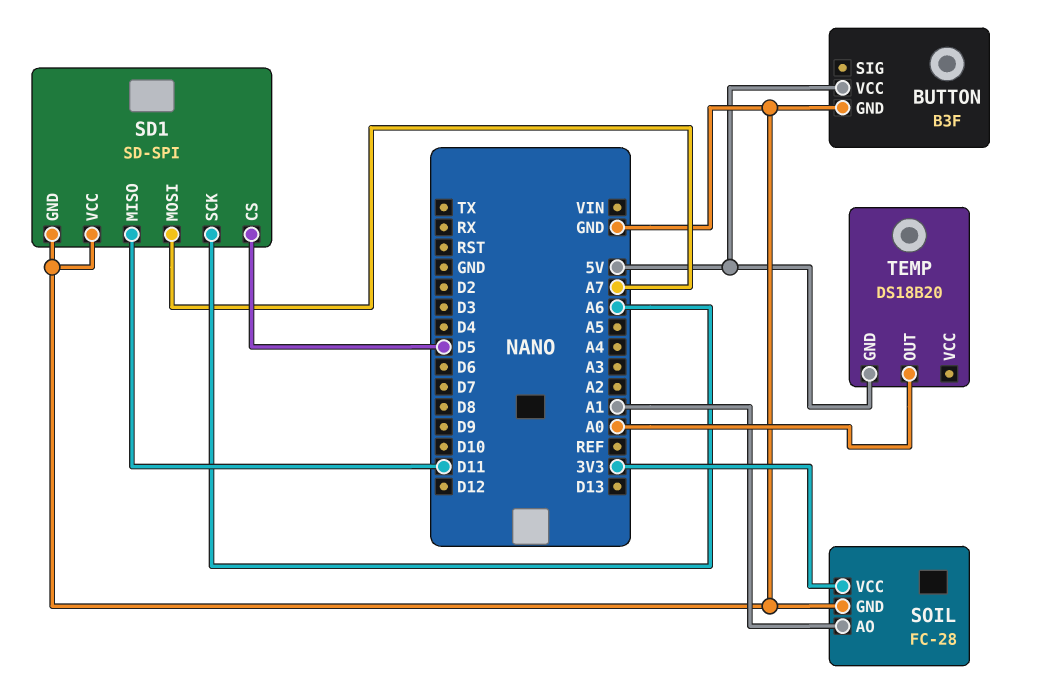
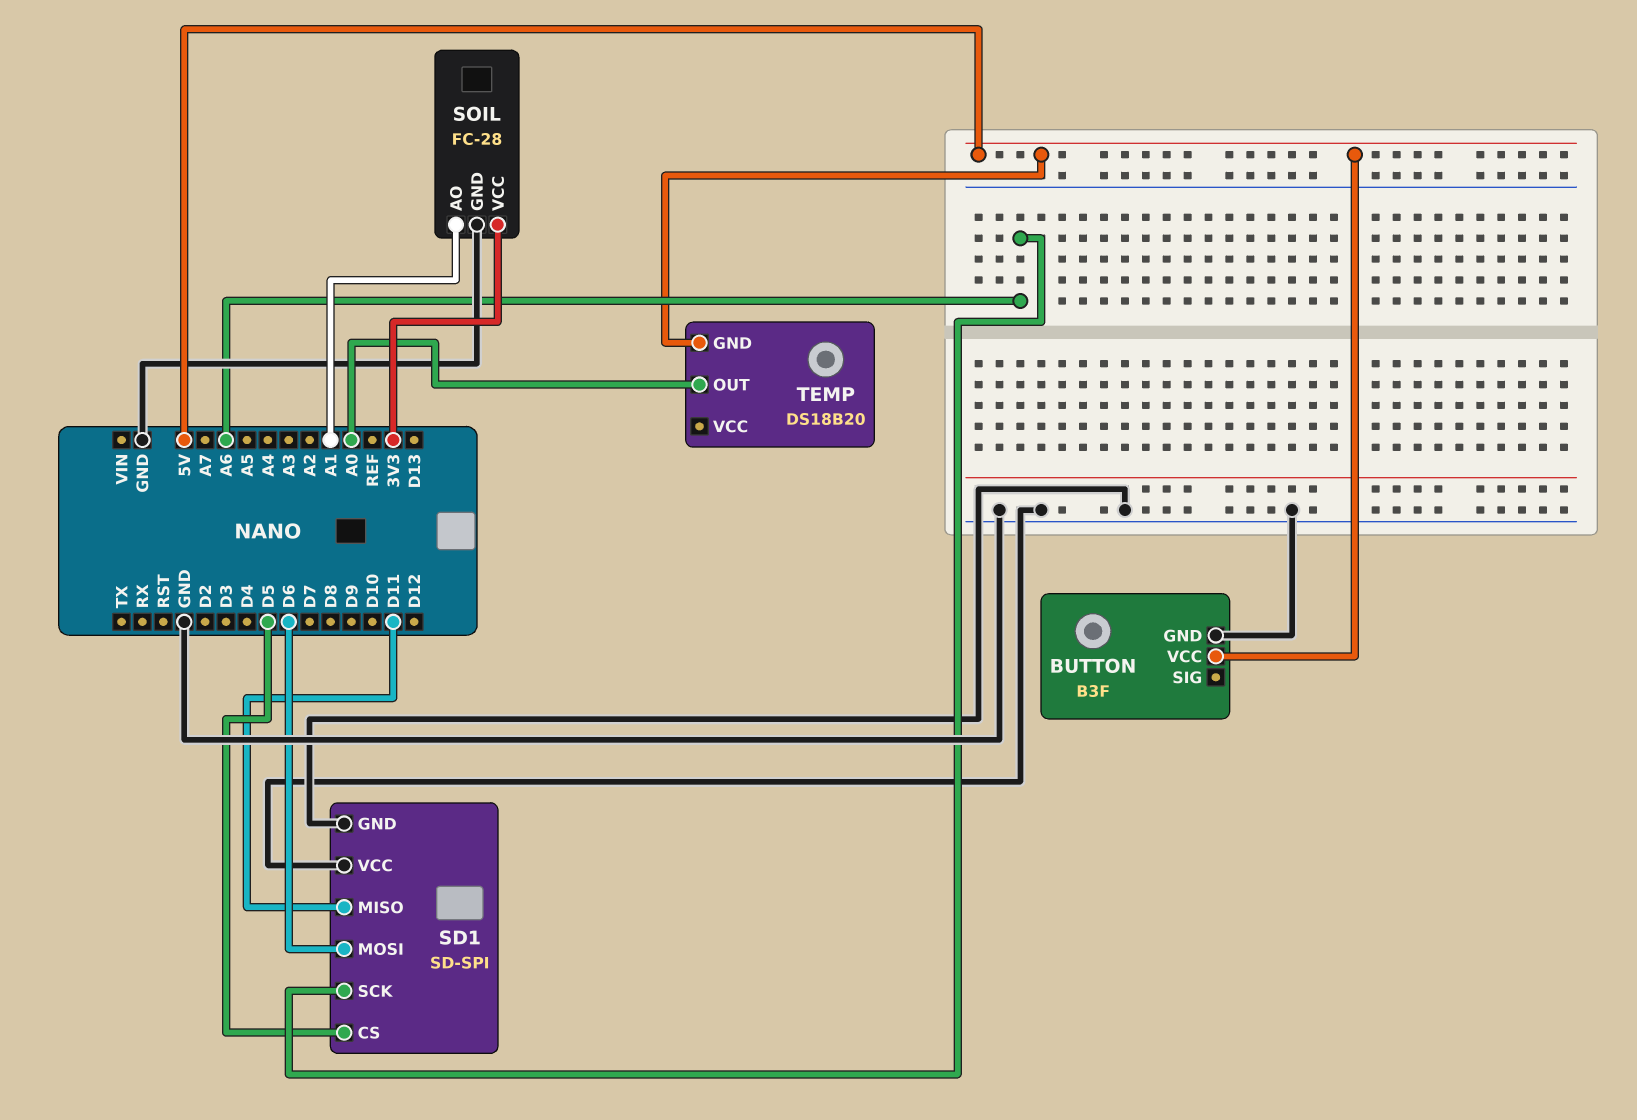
SD1 pin MOSI: A7 -> D6

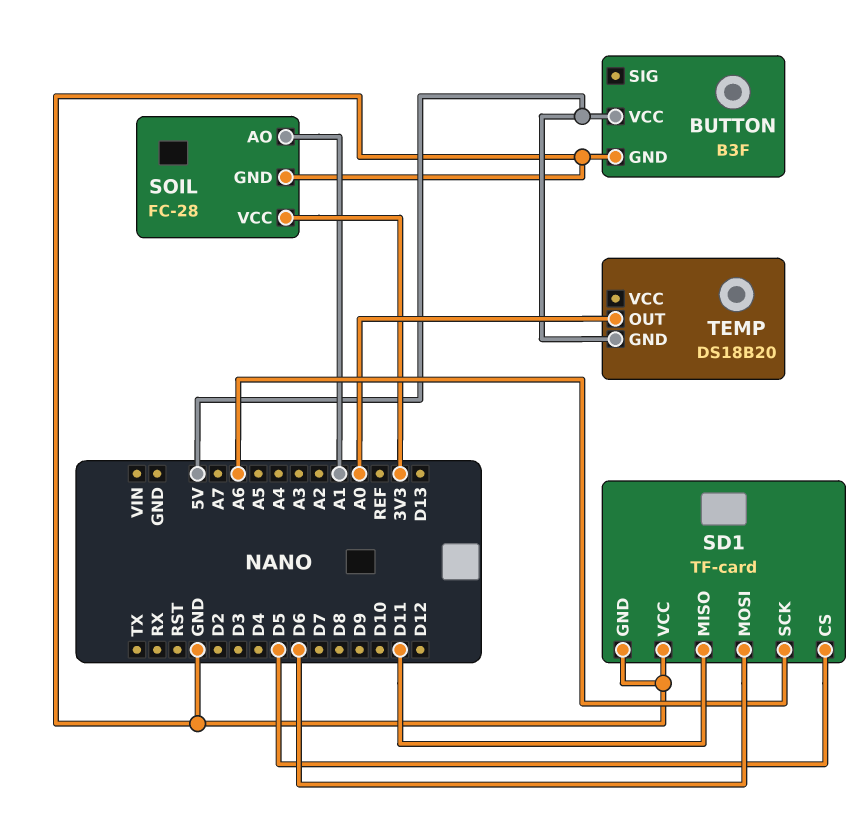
SD1: SD-SPI -> TF-card

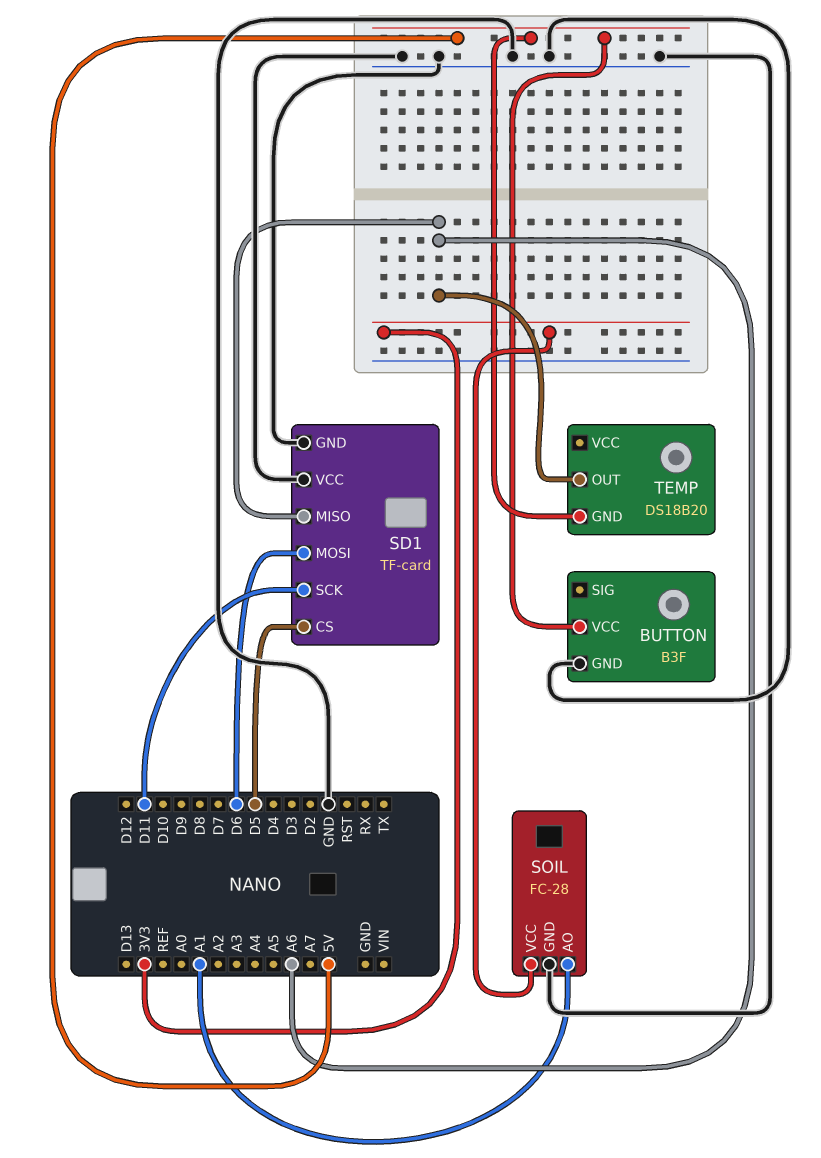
SD1 pin MISO: D11 -> A6
SD1 pin SCK: A6 -> D11
TEMP pin OUT: A0 -> A6

